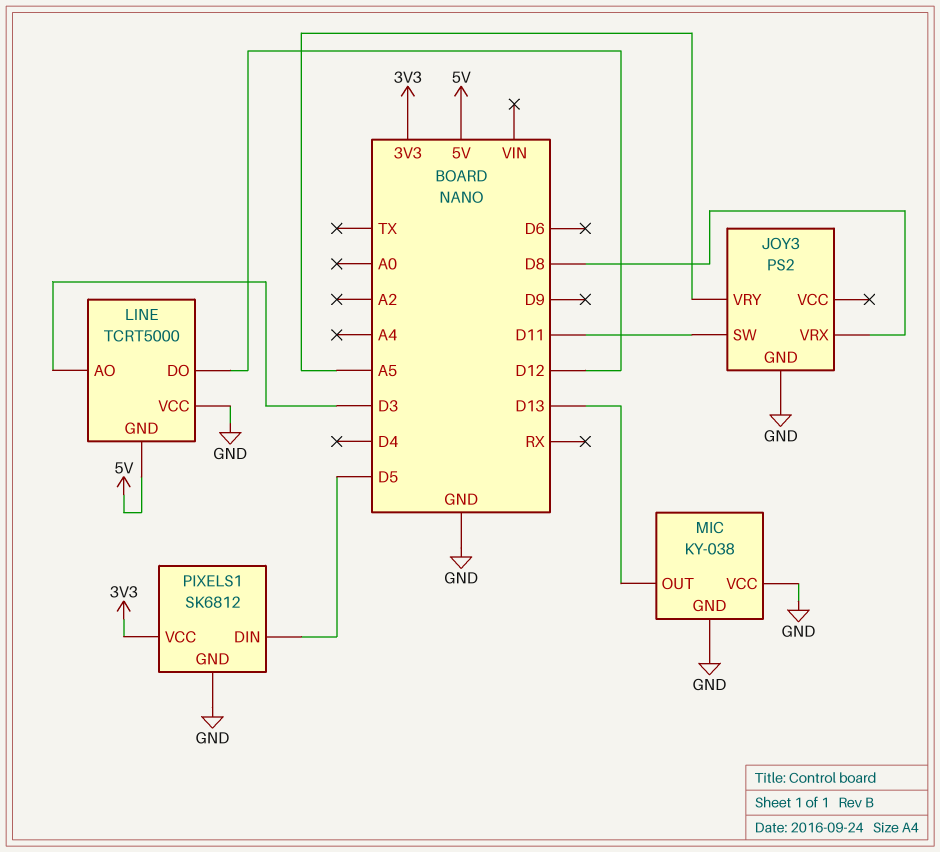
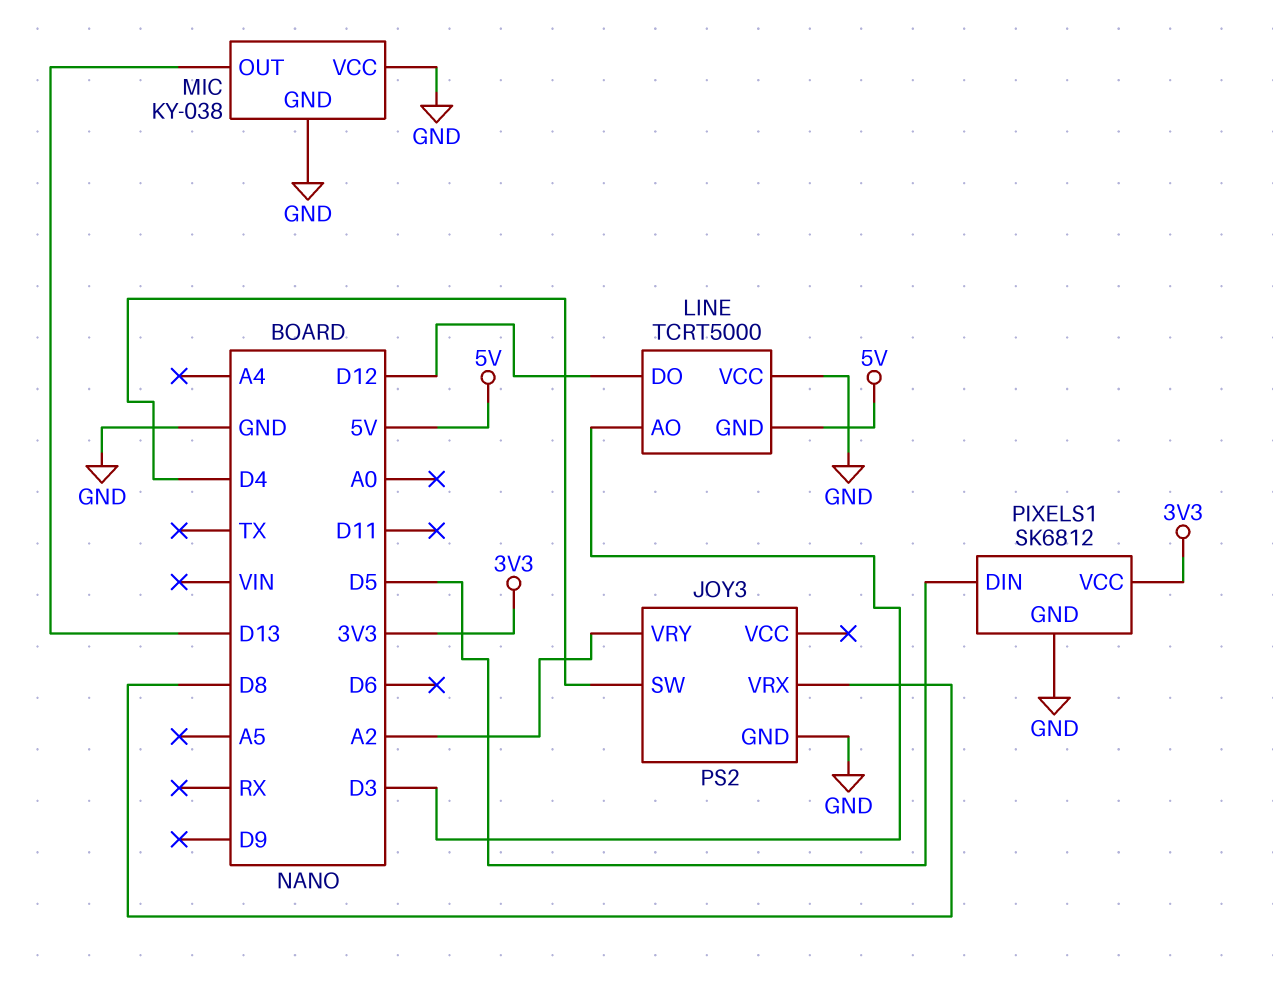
JOY3 pin SW: D11 -> D4
JOY3 pin VRY: A5 -> A2

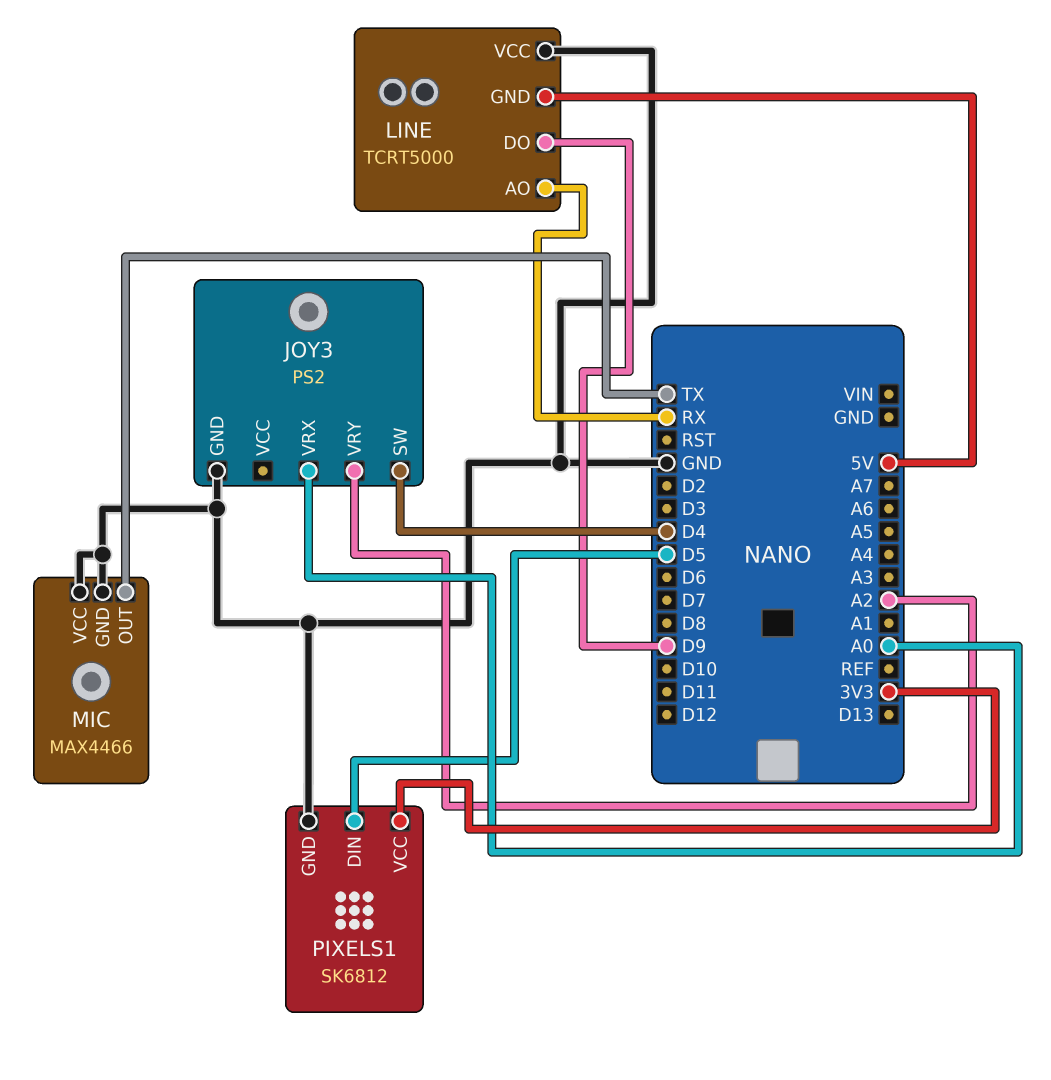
JOY3 pin VRX: D8 -> A0
LINE pin AO: D3 -> RX
LINE pin DO: D12 -> D9
MIC: KY-038 -> MAX4466
MIC pin OUT: D13 -> TX

